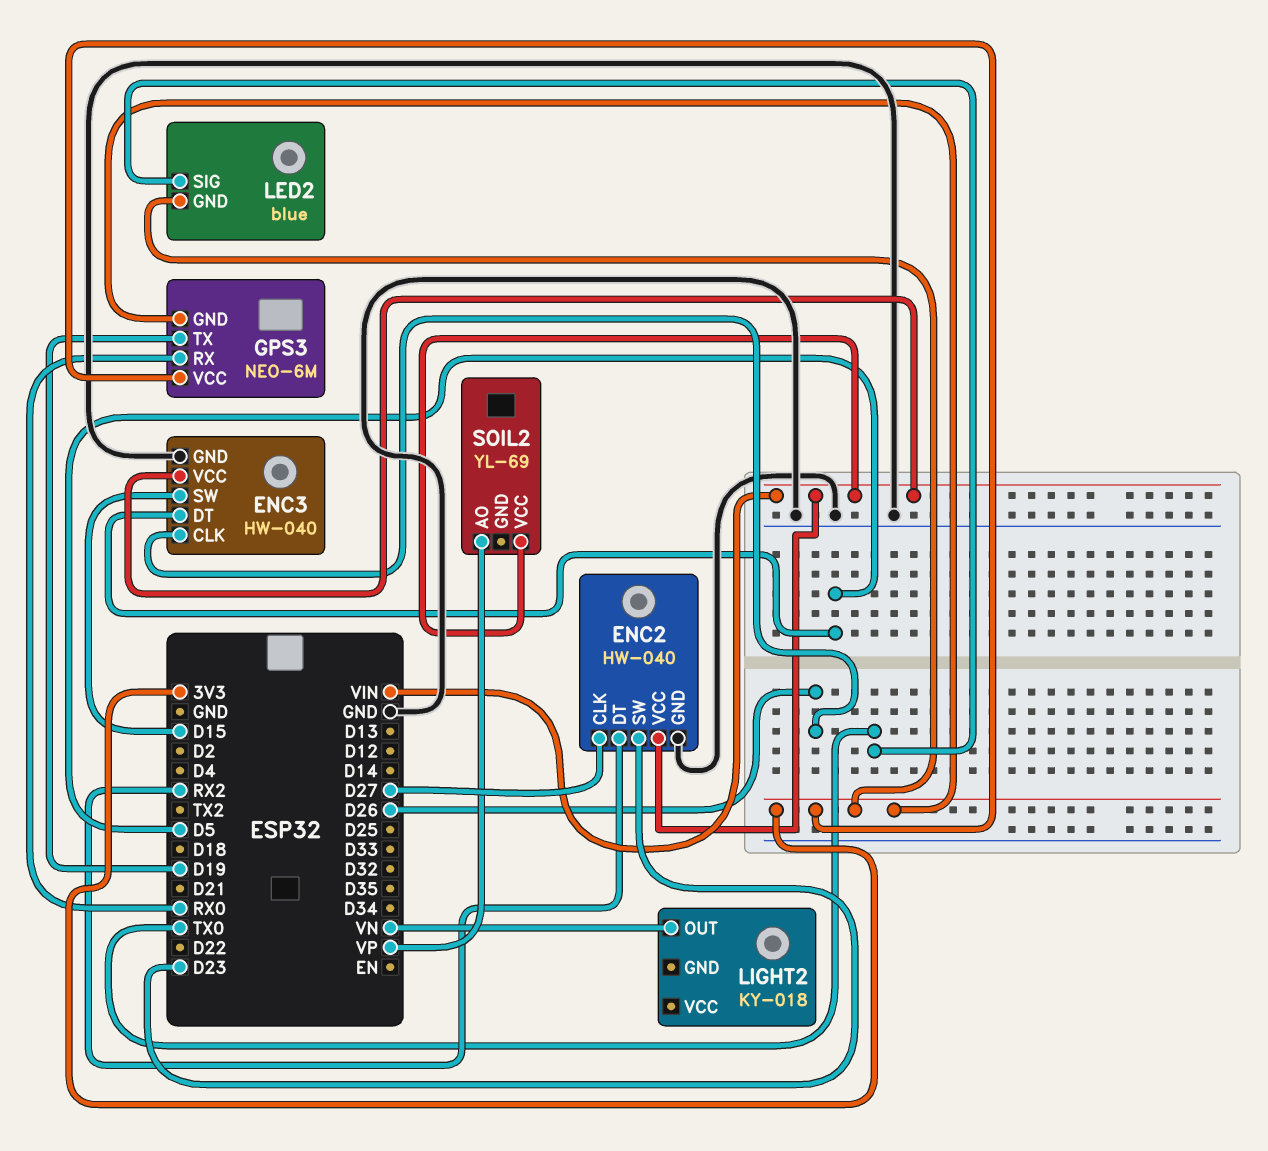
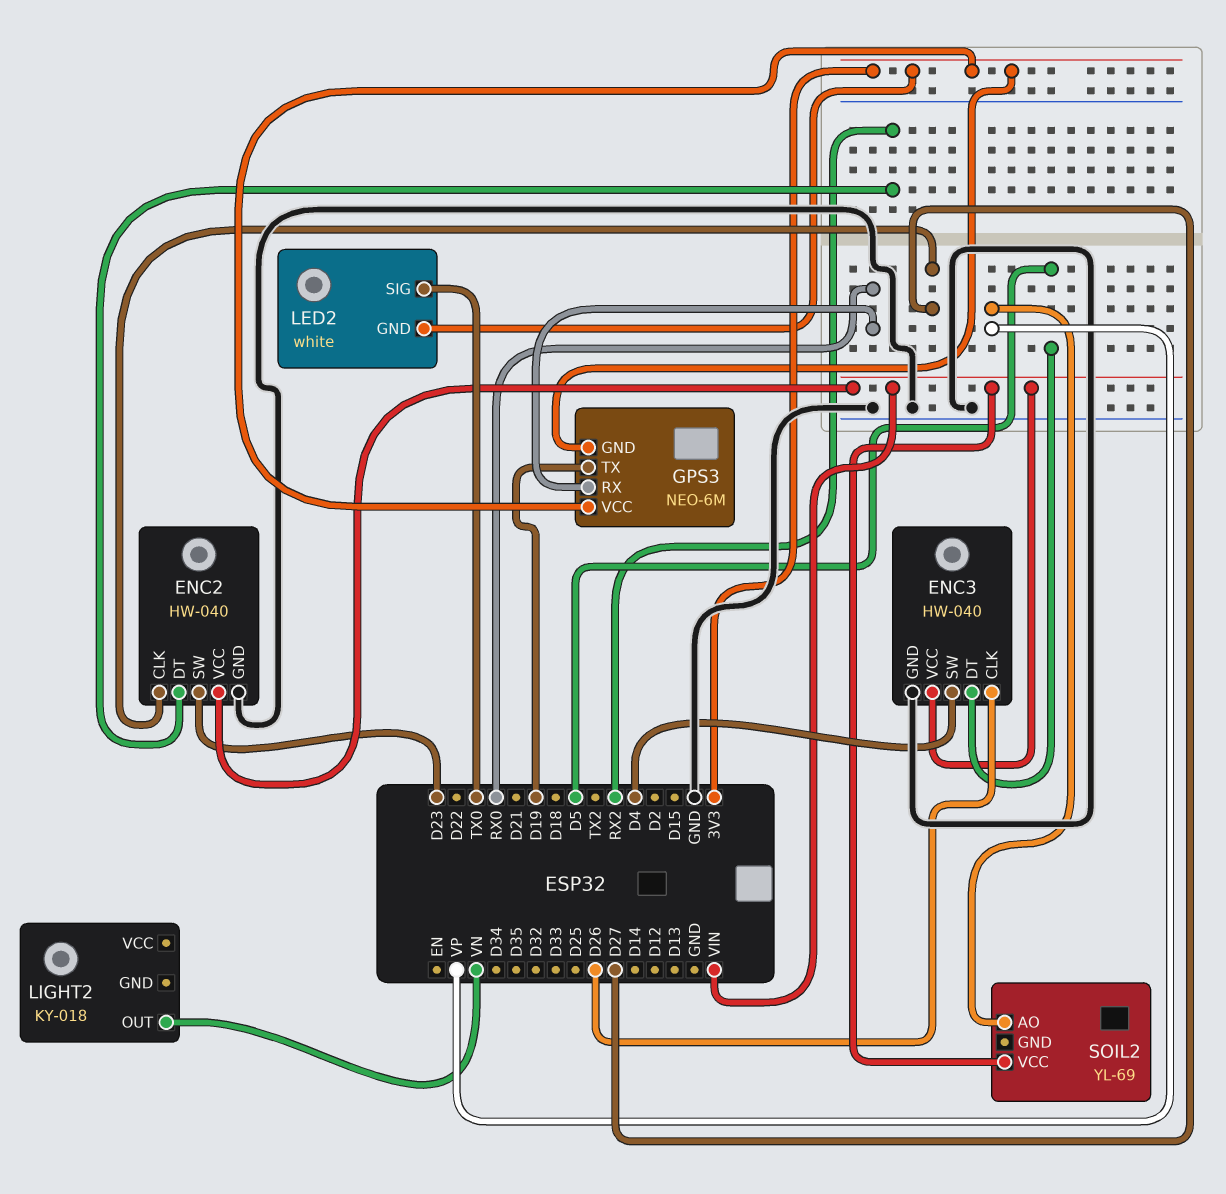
ENC3 pin SW: D15 -> D4
LED2: blue -> white

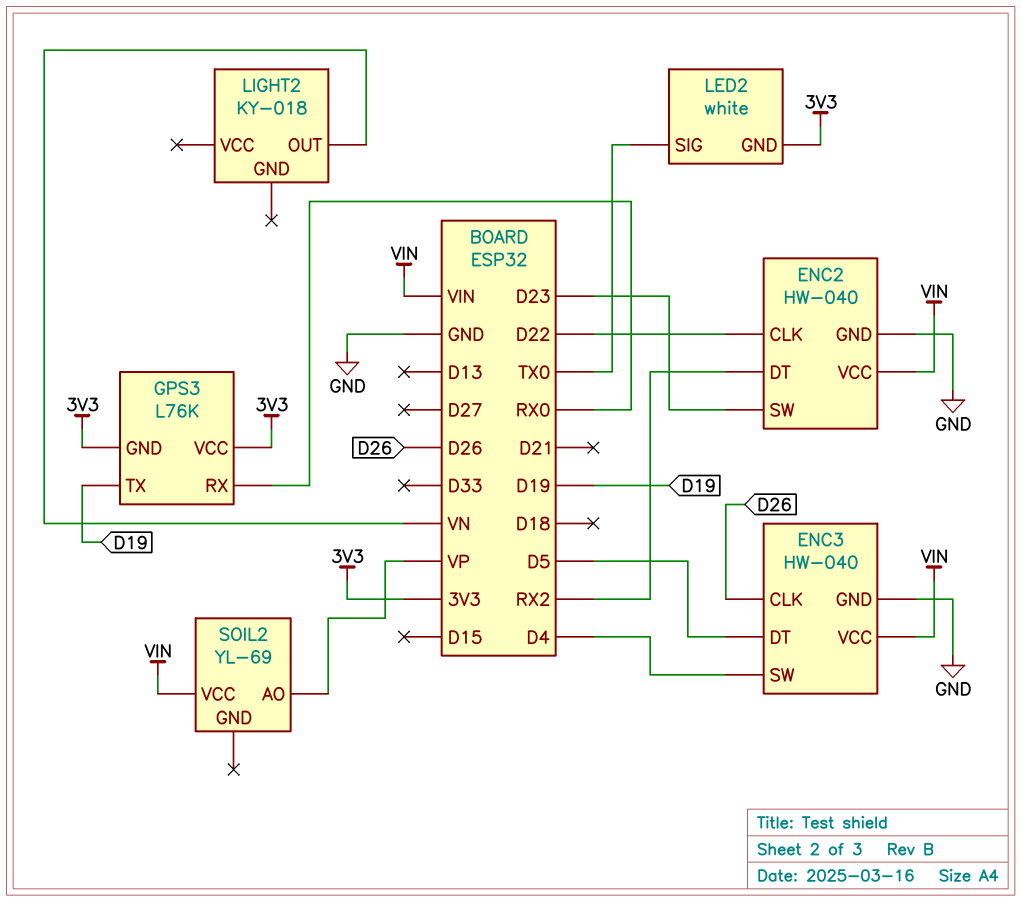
ENC2 pin CLK: D27 -> D22
GPS3: NEO-6M -> L76K

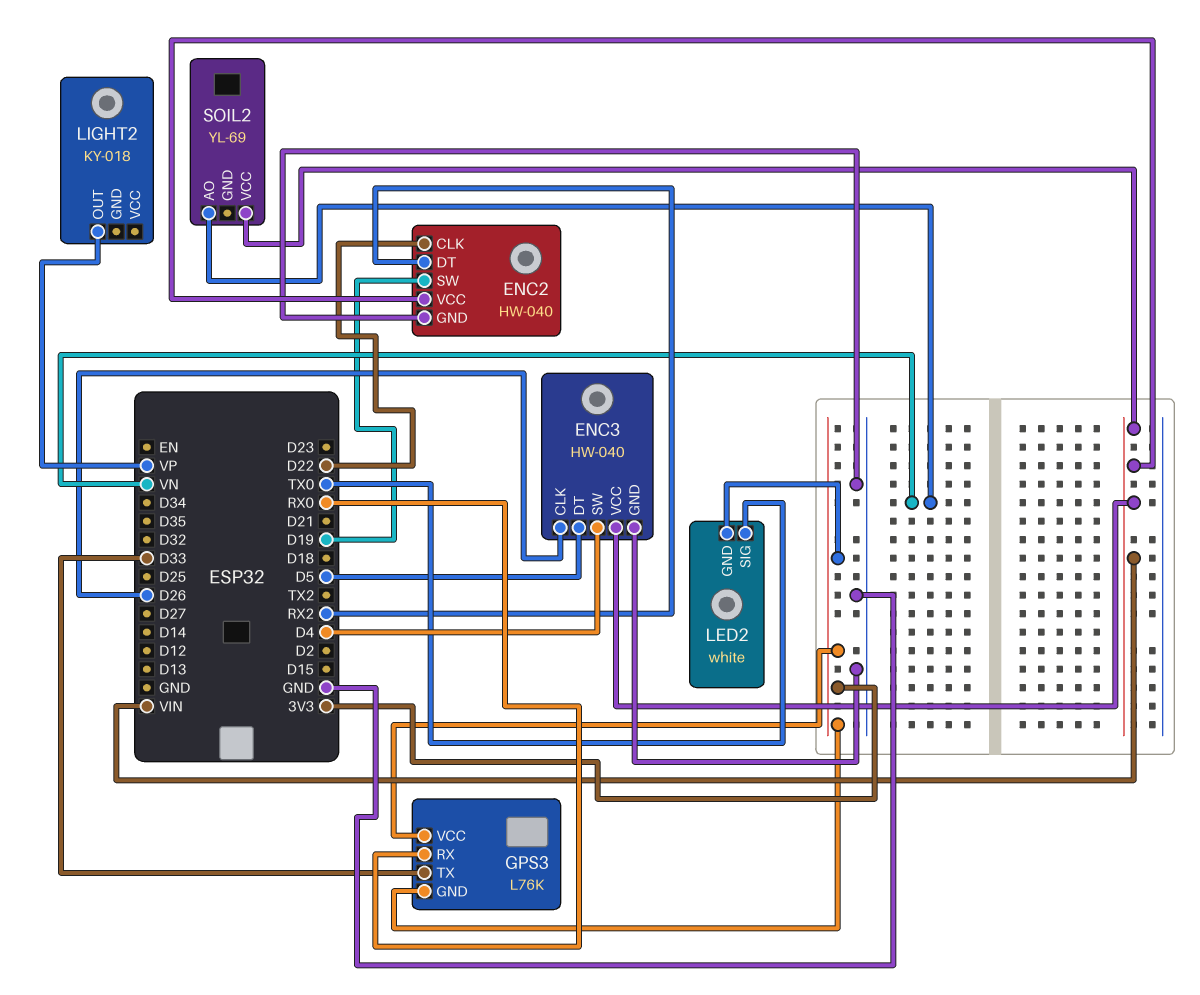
ENC2 pin SW: D23 -> D19
GPS3 pin TX: D19 -> D33
LIGHT2 pin OUT: VN -> VP
SOIL2 pin AO: VP -> VN

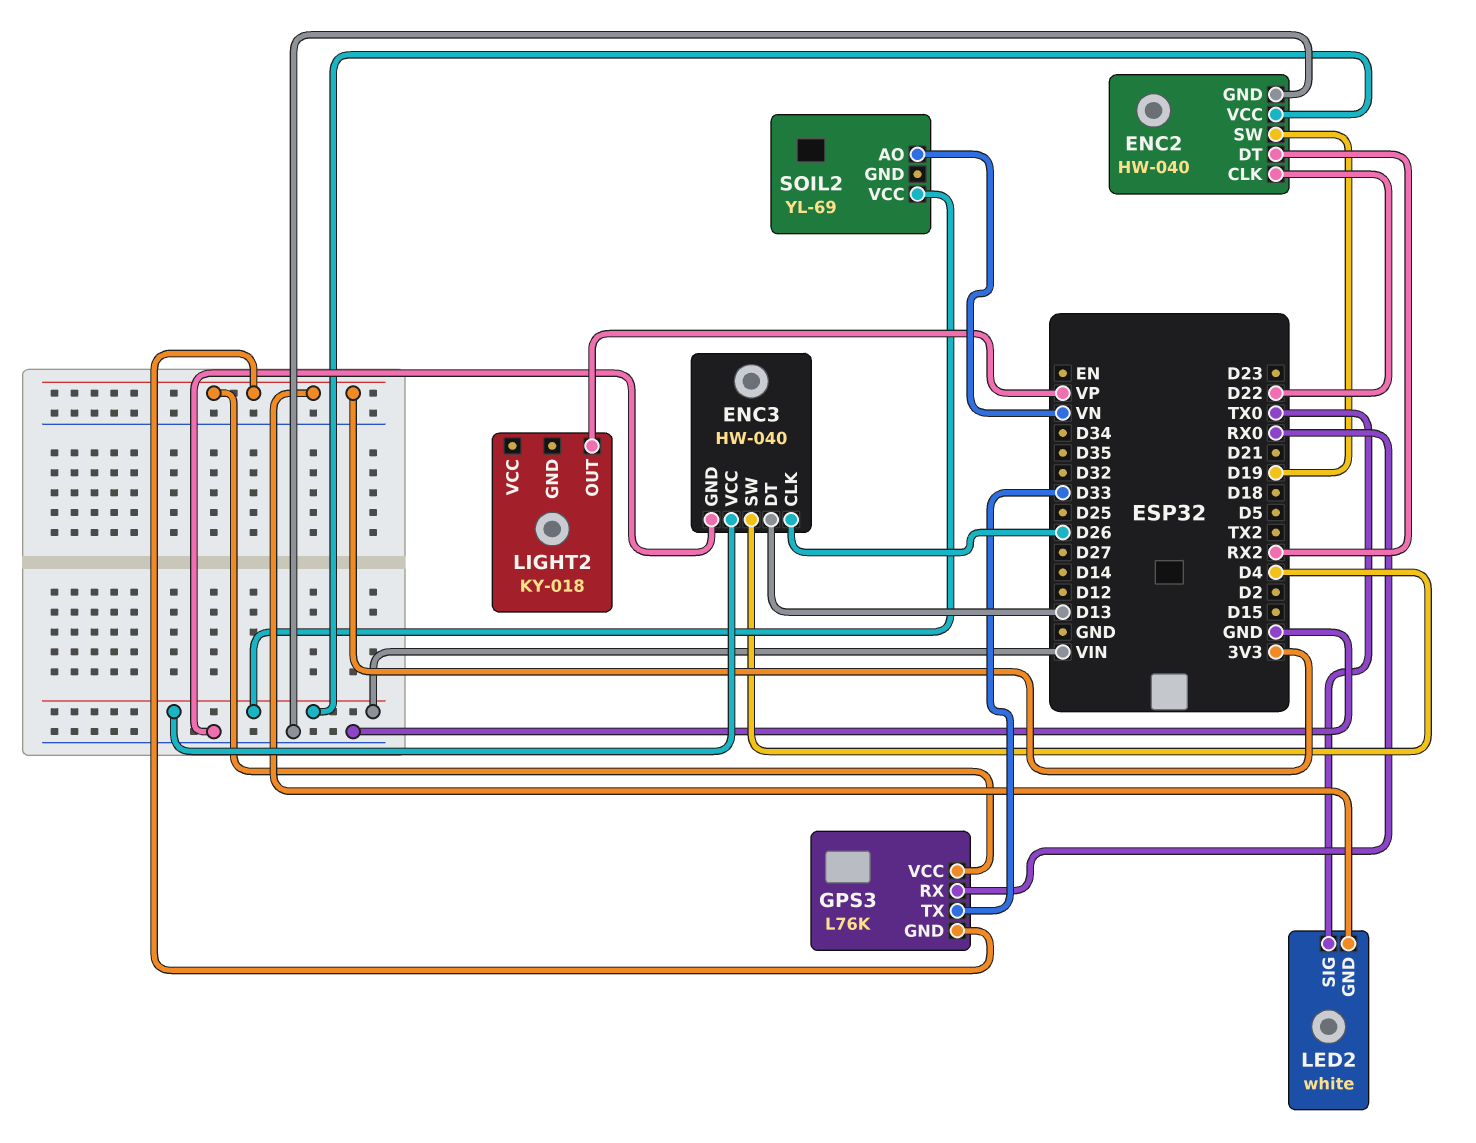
ENC3 pin DT: D5 -> D13

